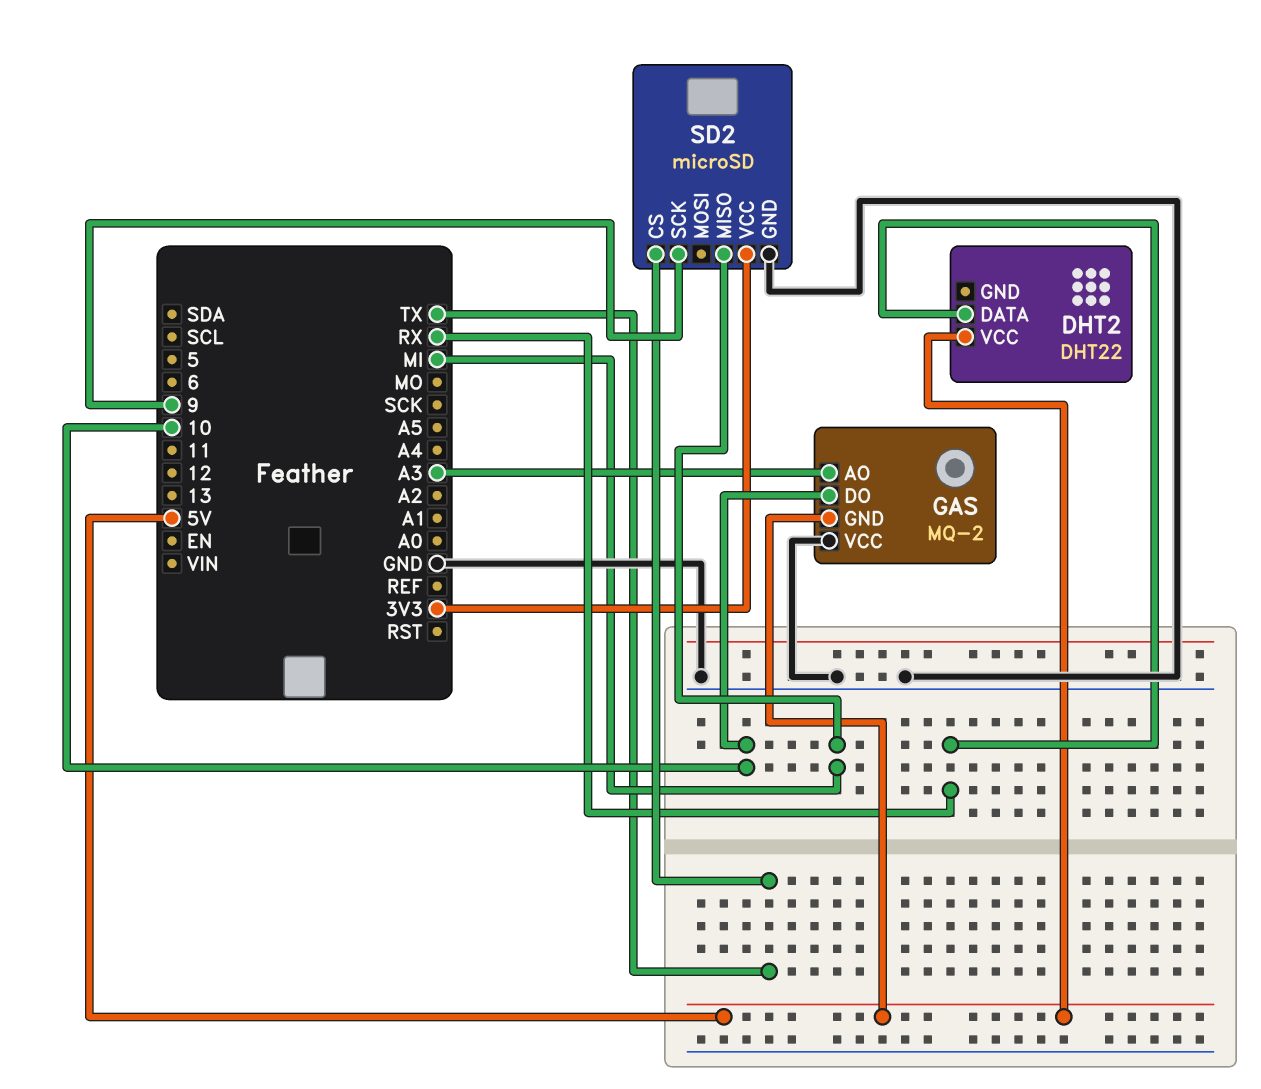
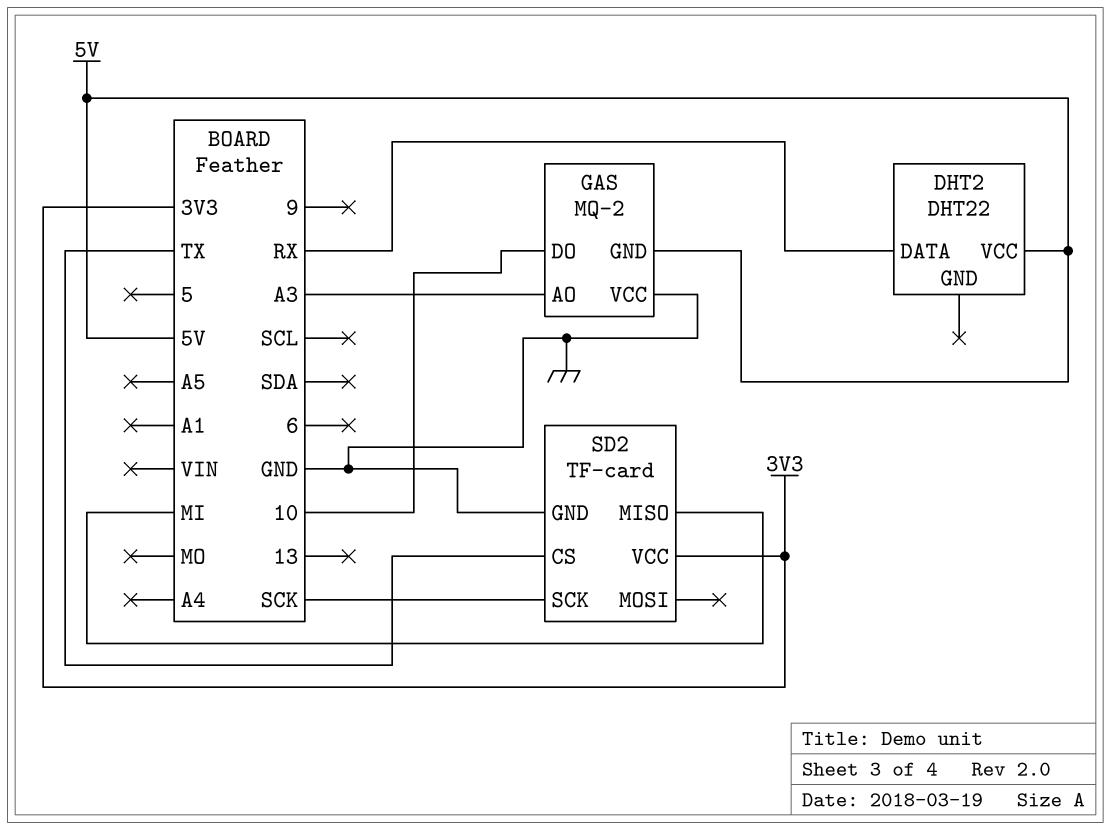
SD2: microSD -> TF-card
SD2 pin SCK: 9 -> SCK

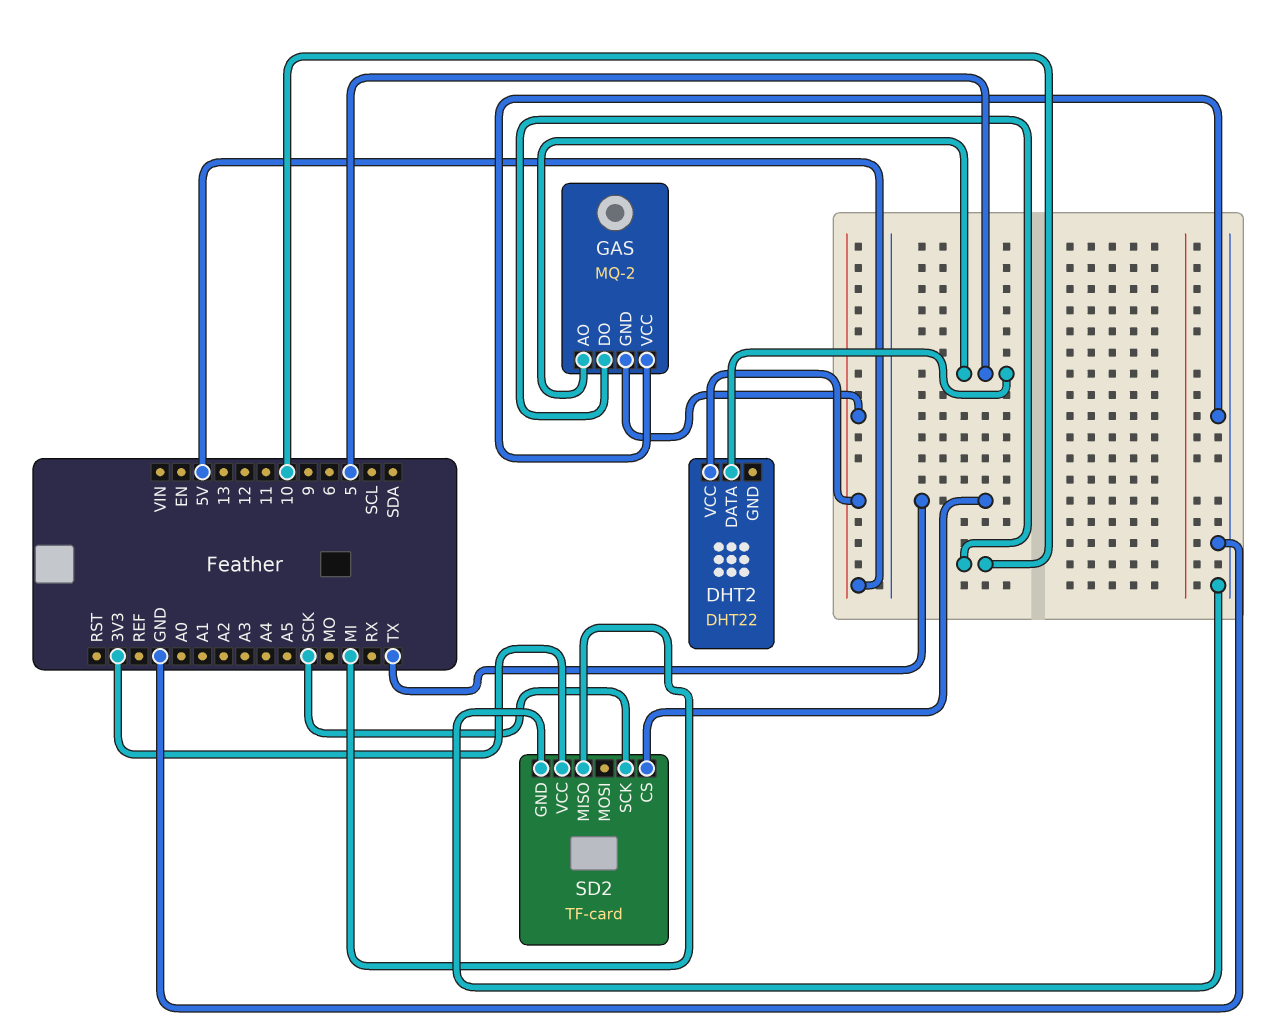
DHT2 pin DATA: RX -> 5
GAS pin AO: A3 -> 5

